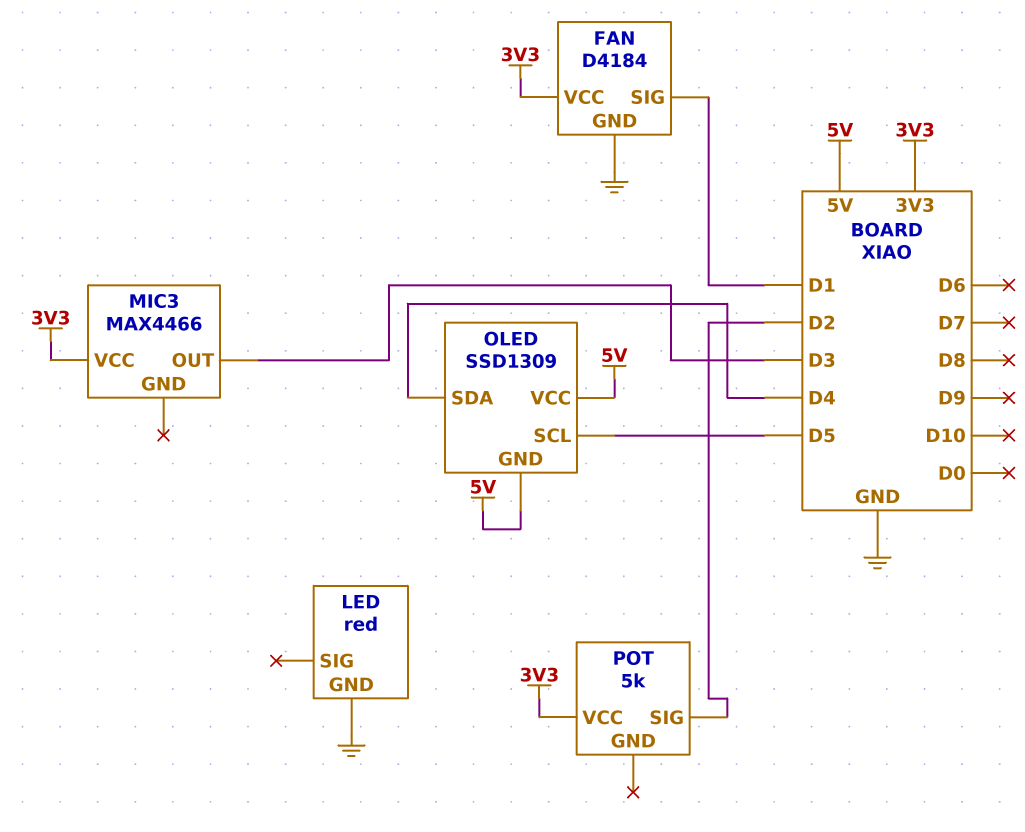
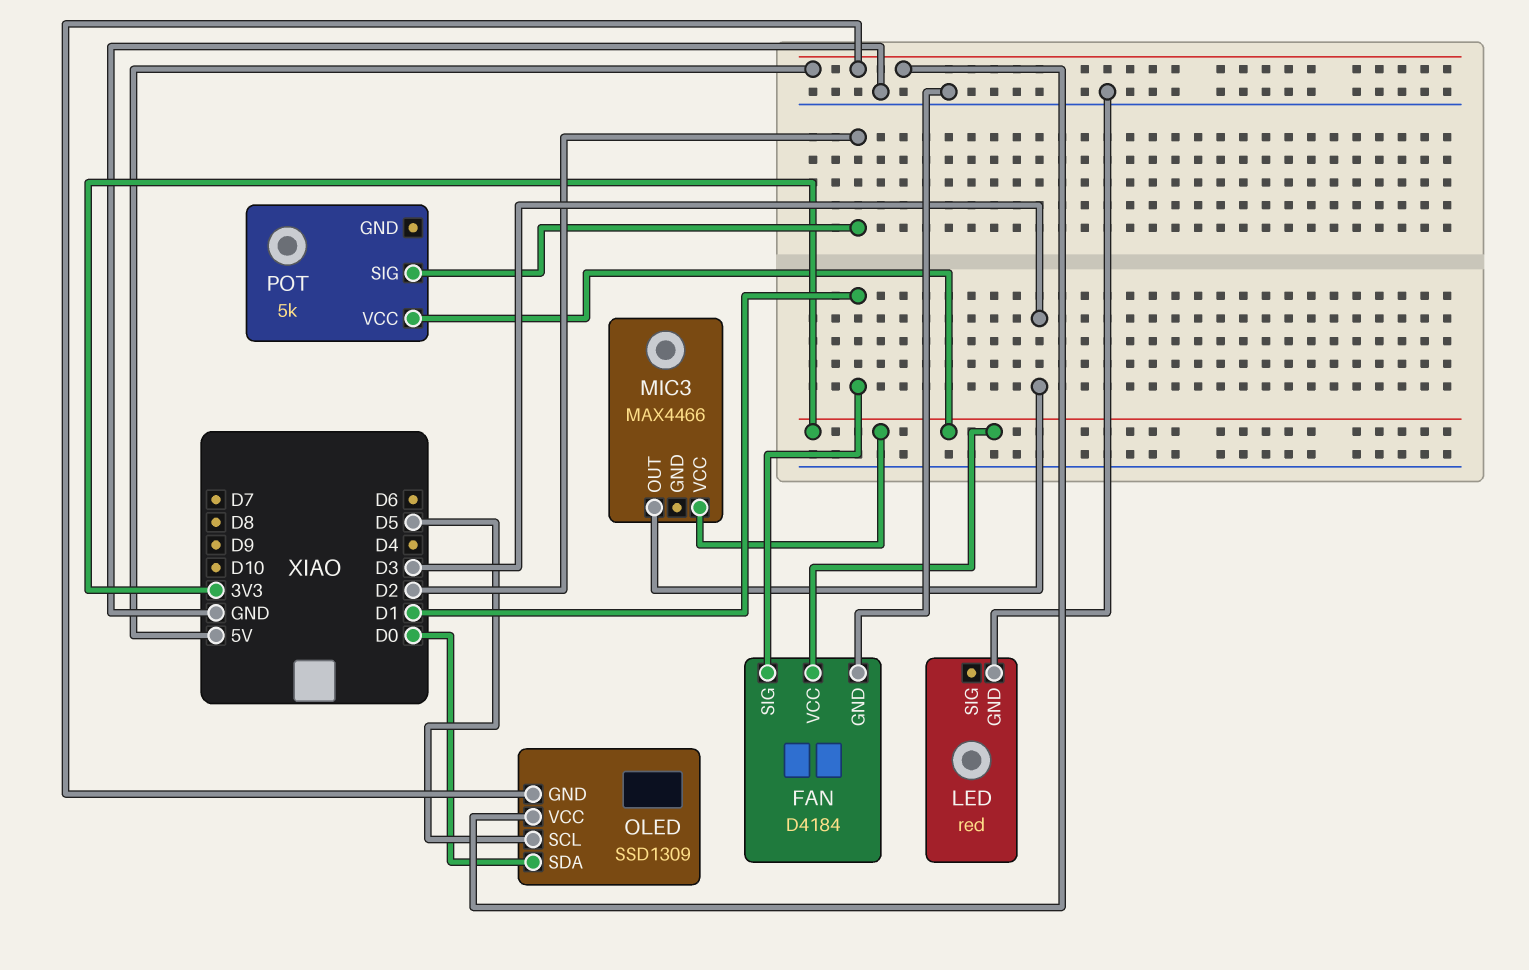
OLED pin SDA: D4 -> D0

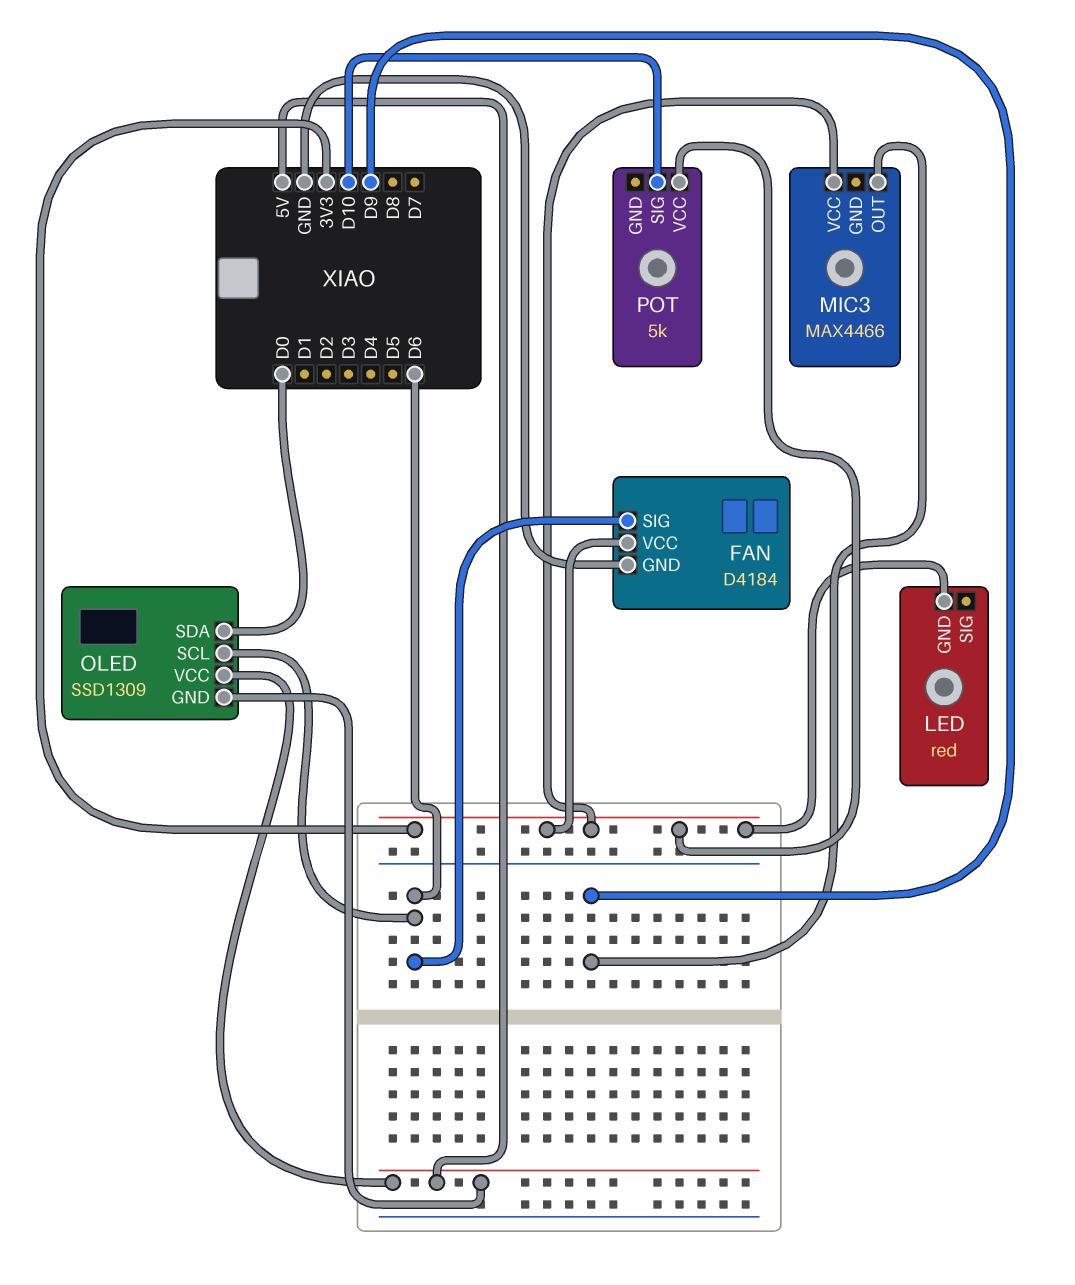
FAN pin SIG: D1 -> D6
LED pin GND: GND -> 3V3
MIC3 pin OUT: D3 -> D9
OLED pin SCL: D5 -> D6
POT pin SIG: D2 -> D10

